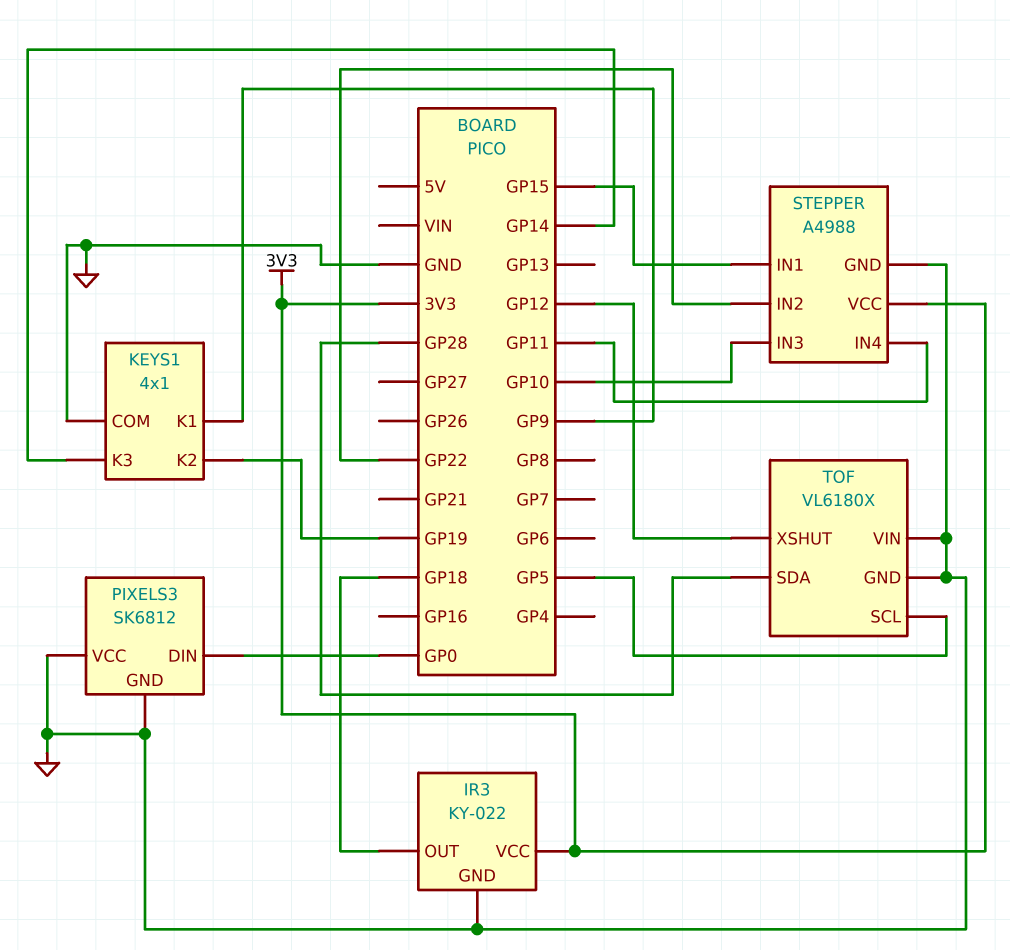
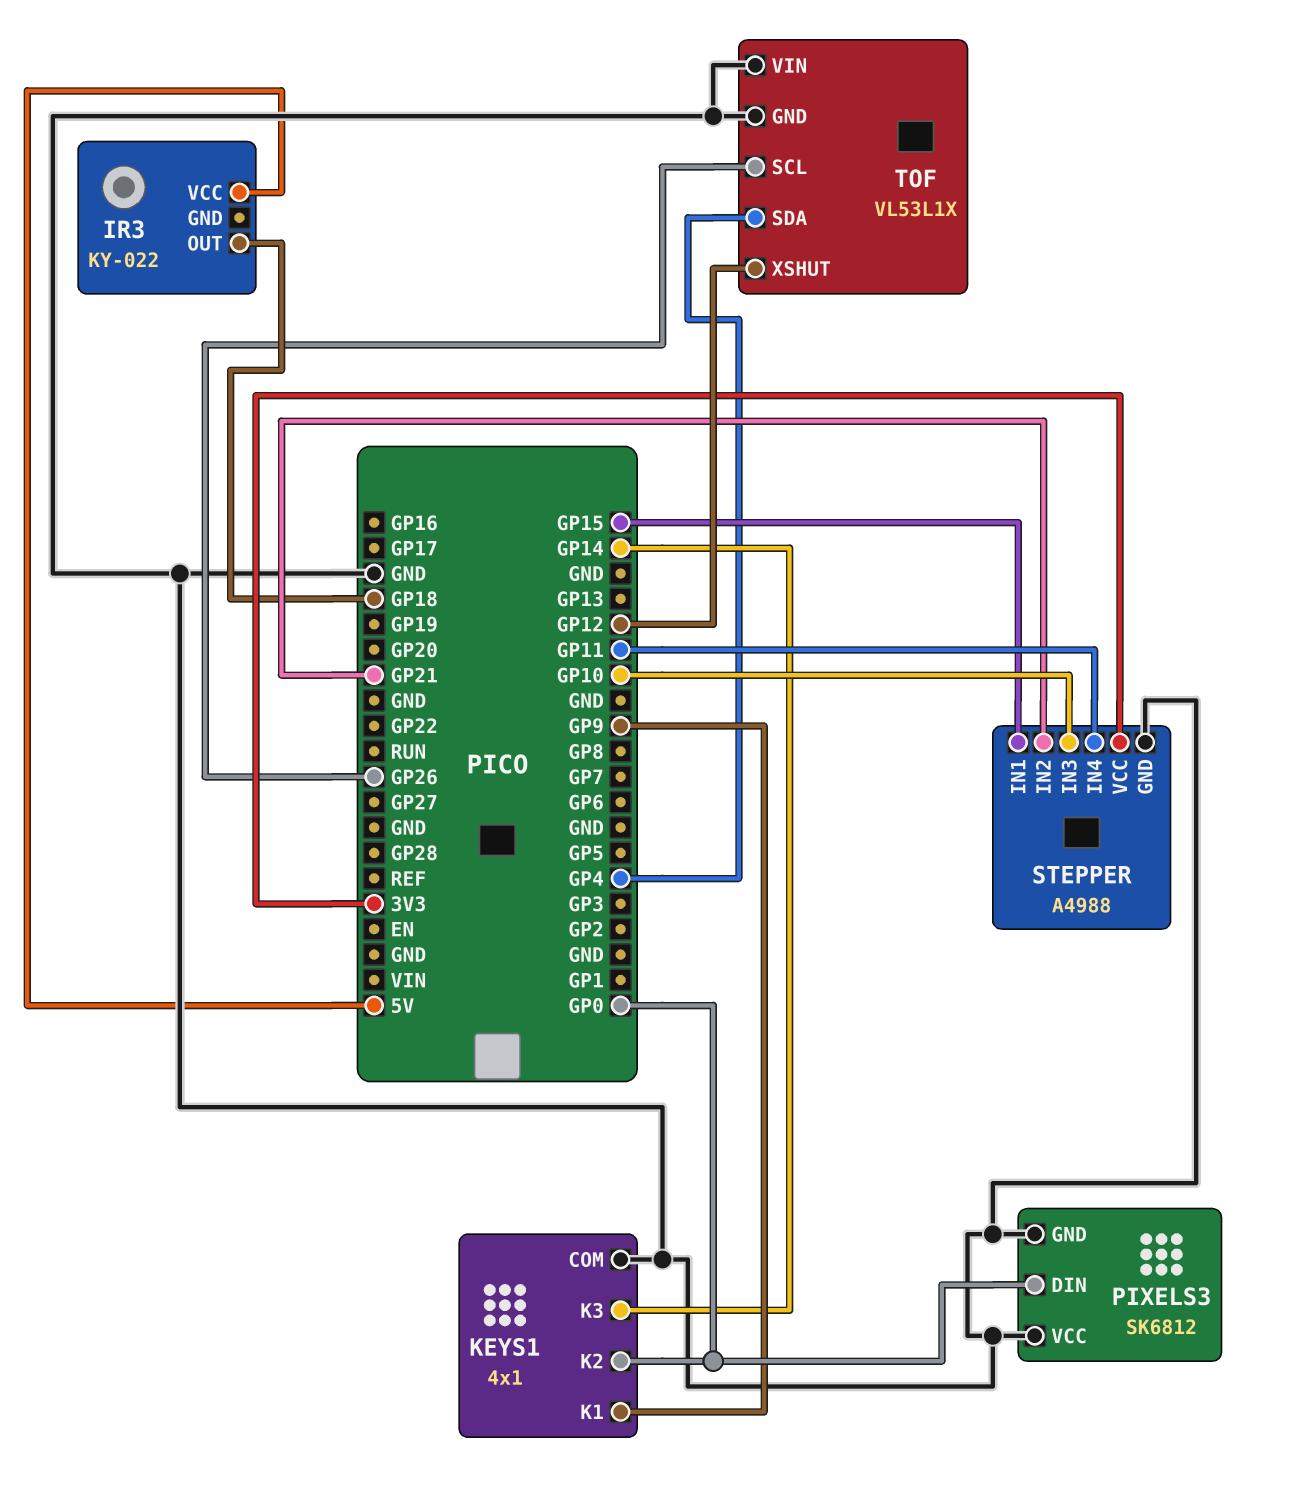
IR3 pin GND: GND -> none
IR3 pin VCC: 3V3 -> 5V
KEYS1 pin K2: GP19 -> GP0
STEPPER pin IN2: GP22 -> GP21
TOF: VL6180X -> VL53L1X
TOF pin SCL: GP5 -> GP26
TOF pin SDA: GP28 -> GP4

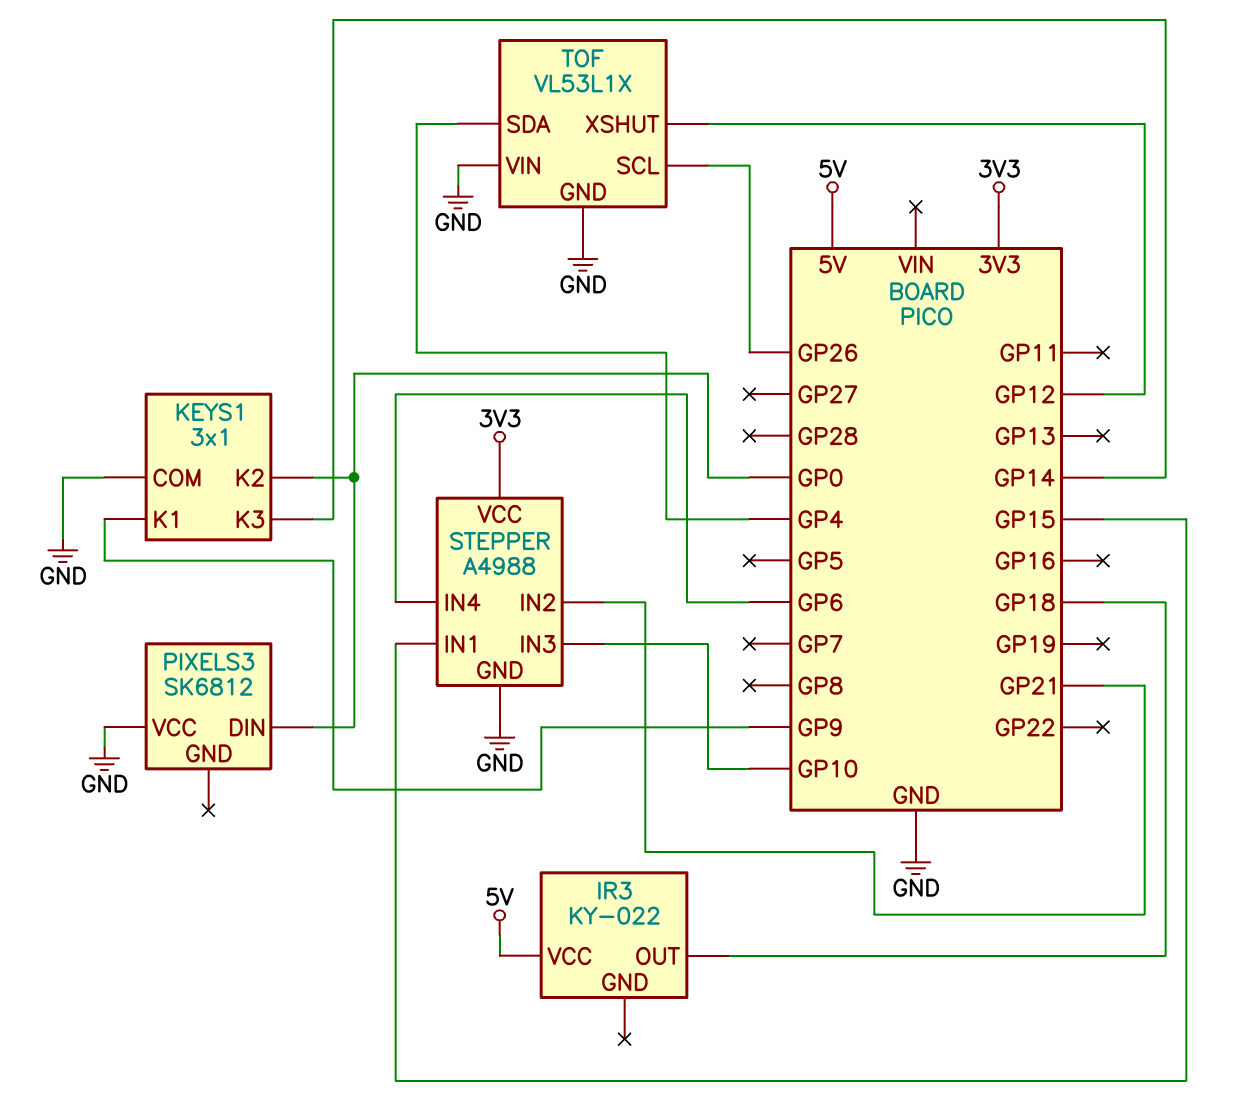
KEYS1: 4x1 -> 3x1
PIXELS3 pin GND: GND -> none
STEPPER pin IN4: GP11 -> GP6

